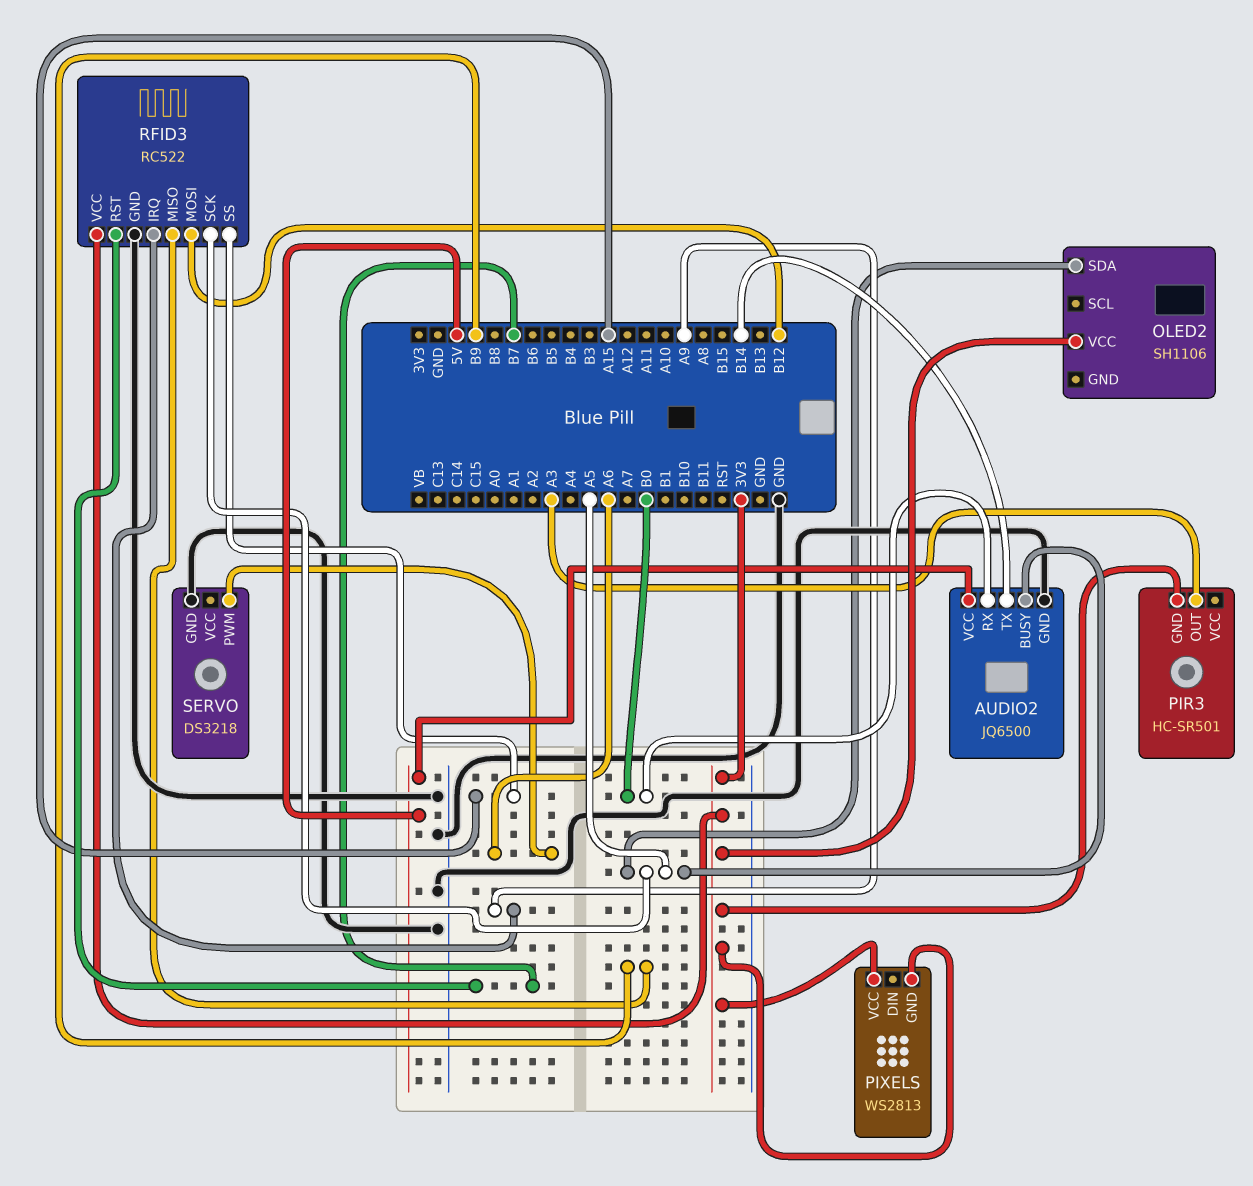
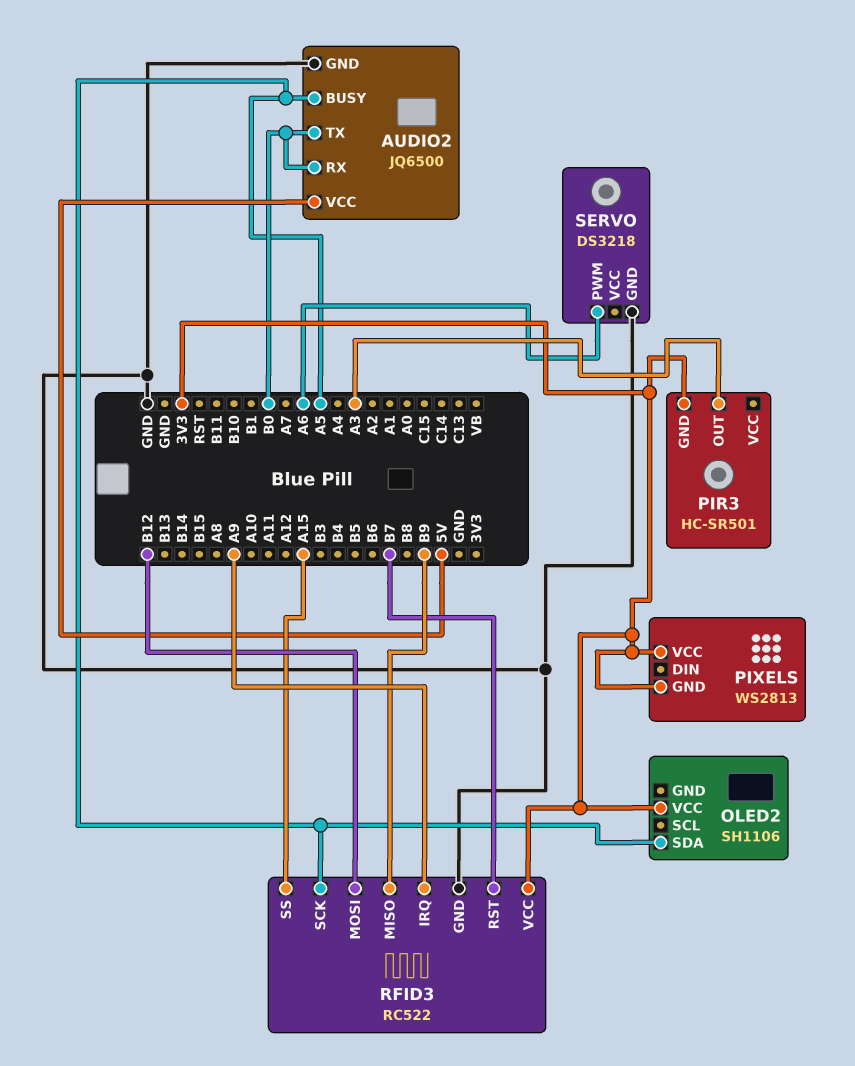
AUDIO2 pin TX: B14 -> B0

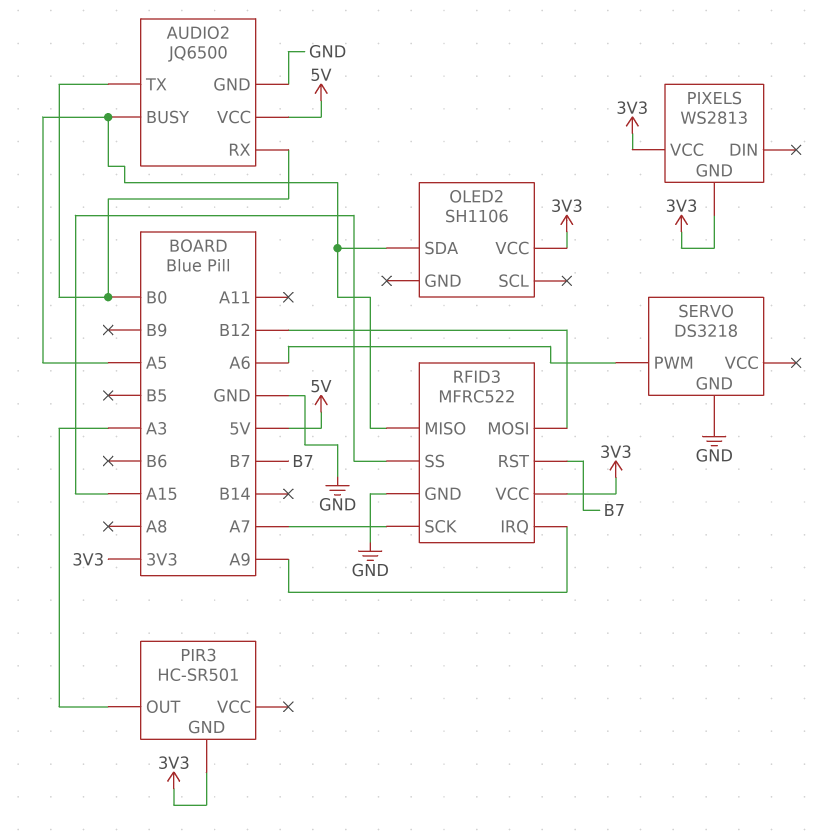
RFID3: RC522 -> MFRC522
RFID3 pin MISO: B9 -> A5
RFID3 pin SCK: A5 -> A7

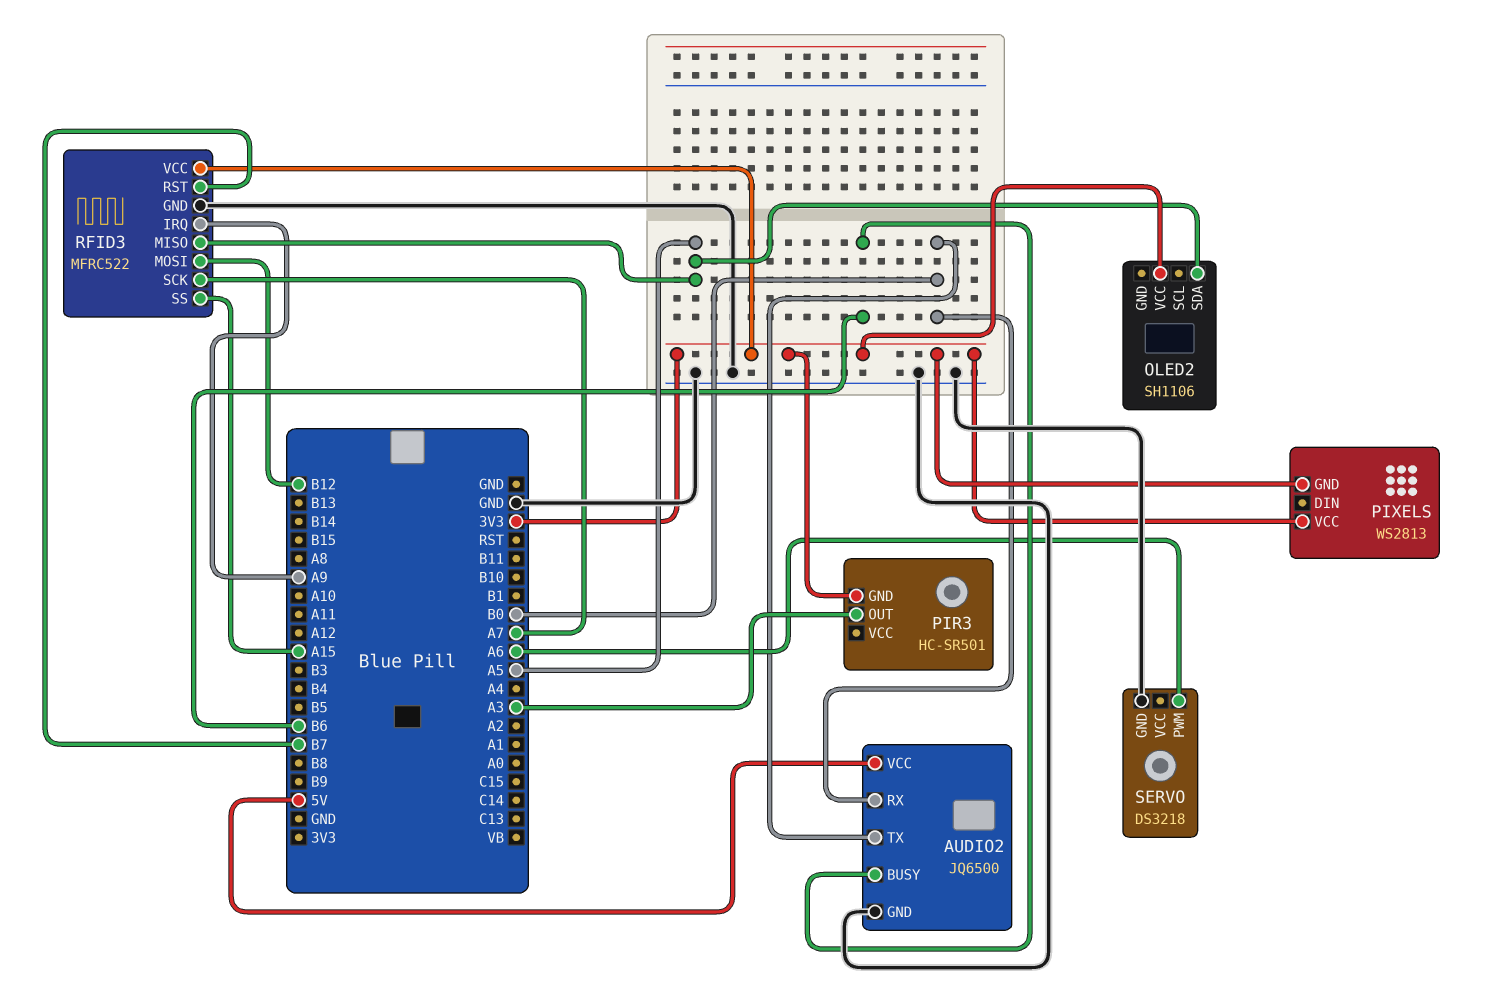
AUDIO2 pin BUSY: A5 -> B6

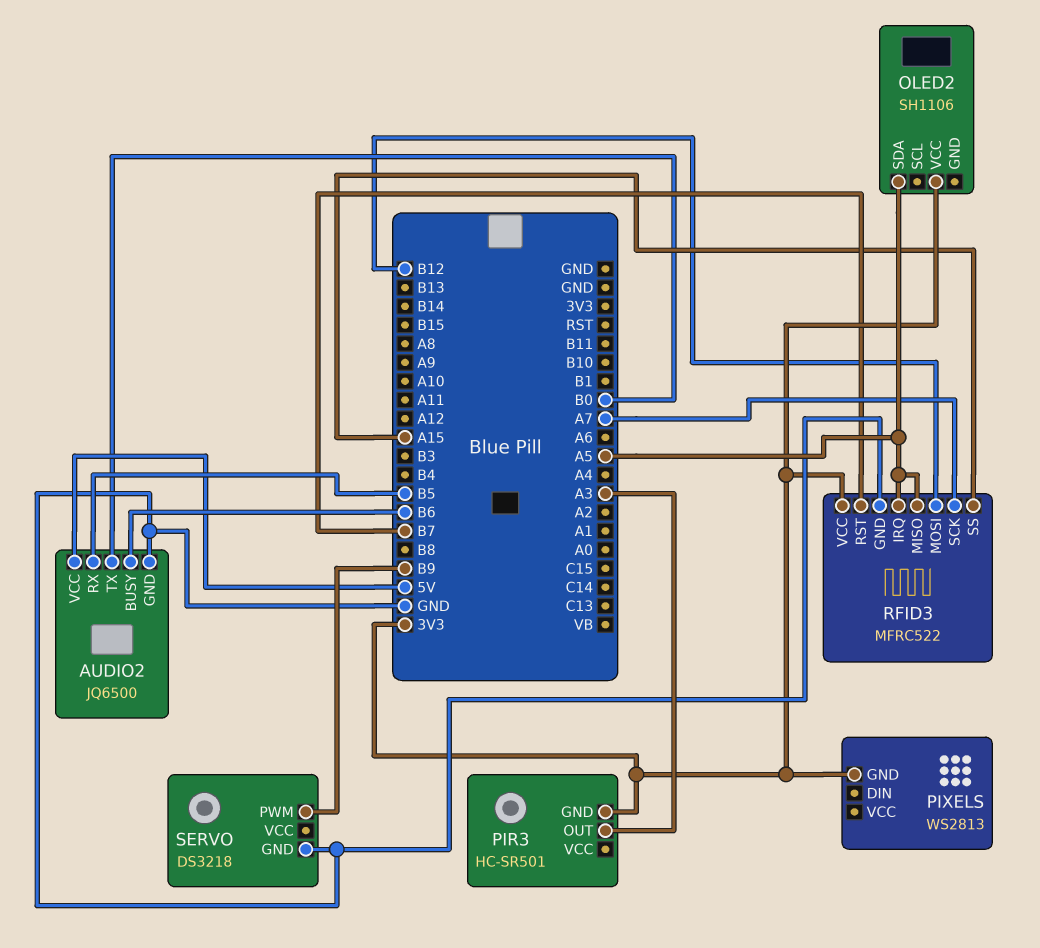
AUDIO2 pin RX: B0 -> B5
PIXELS pin VCC: 3V3 -> none
RFID3 pin IRQ: A9 -> A5
SERVO pin PWM: A6 -> B9

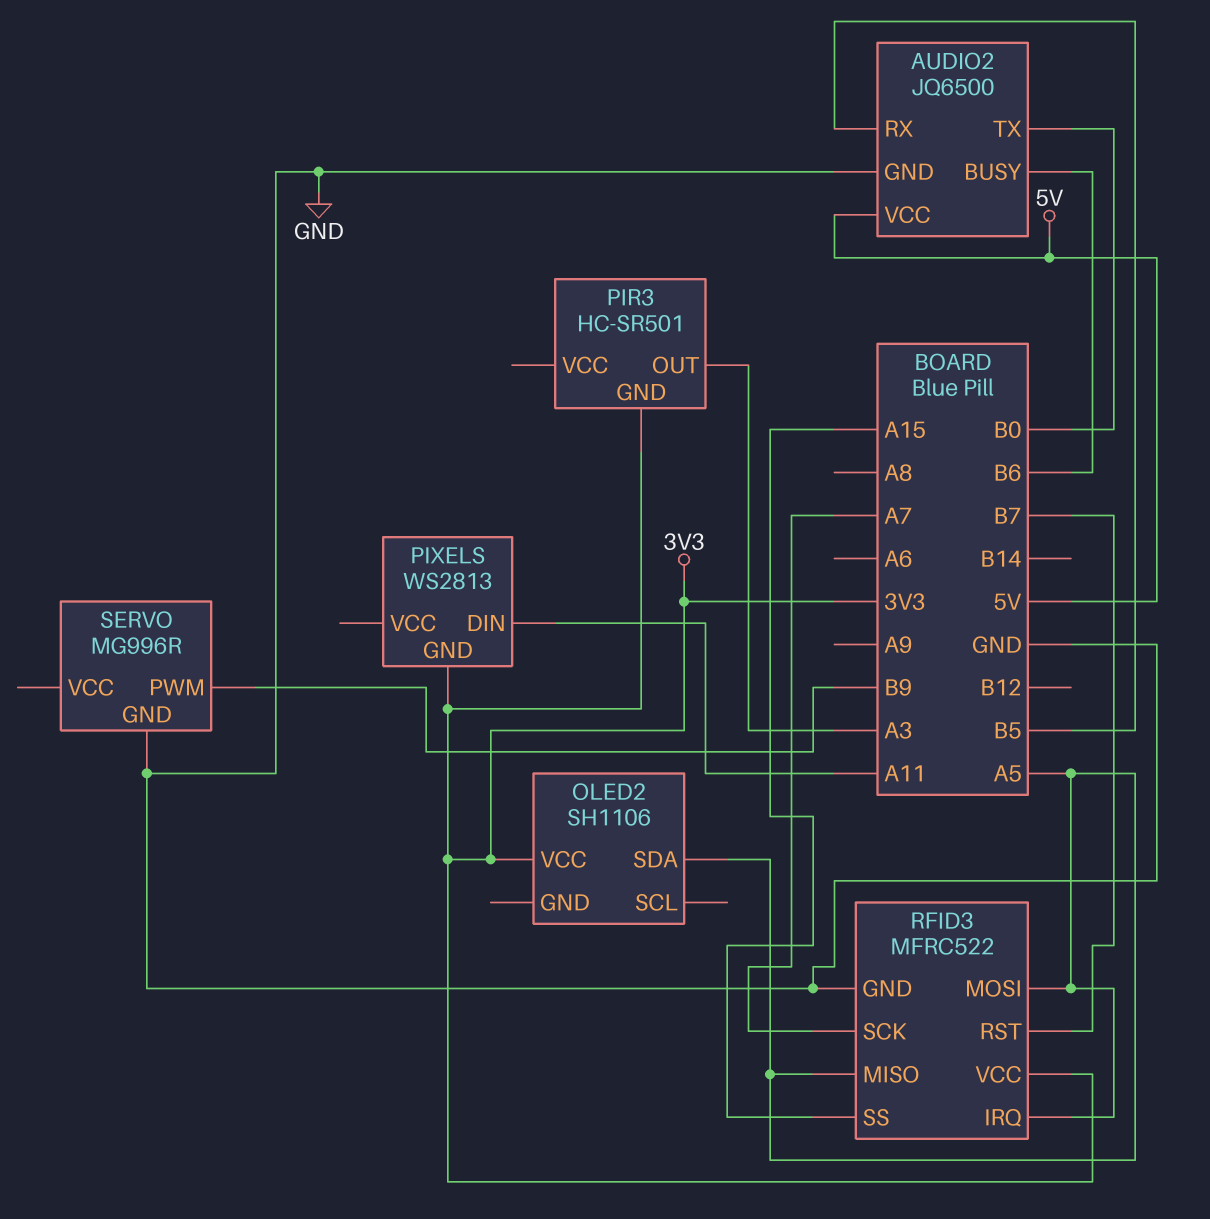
PIXELS pin DIN: none -> A11
RFID3 pin MOSI: B12 -> A5
SERVO: DS3218 -> MG996R

